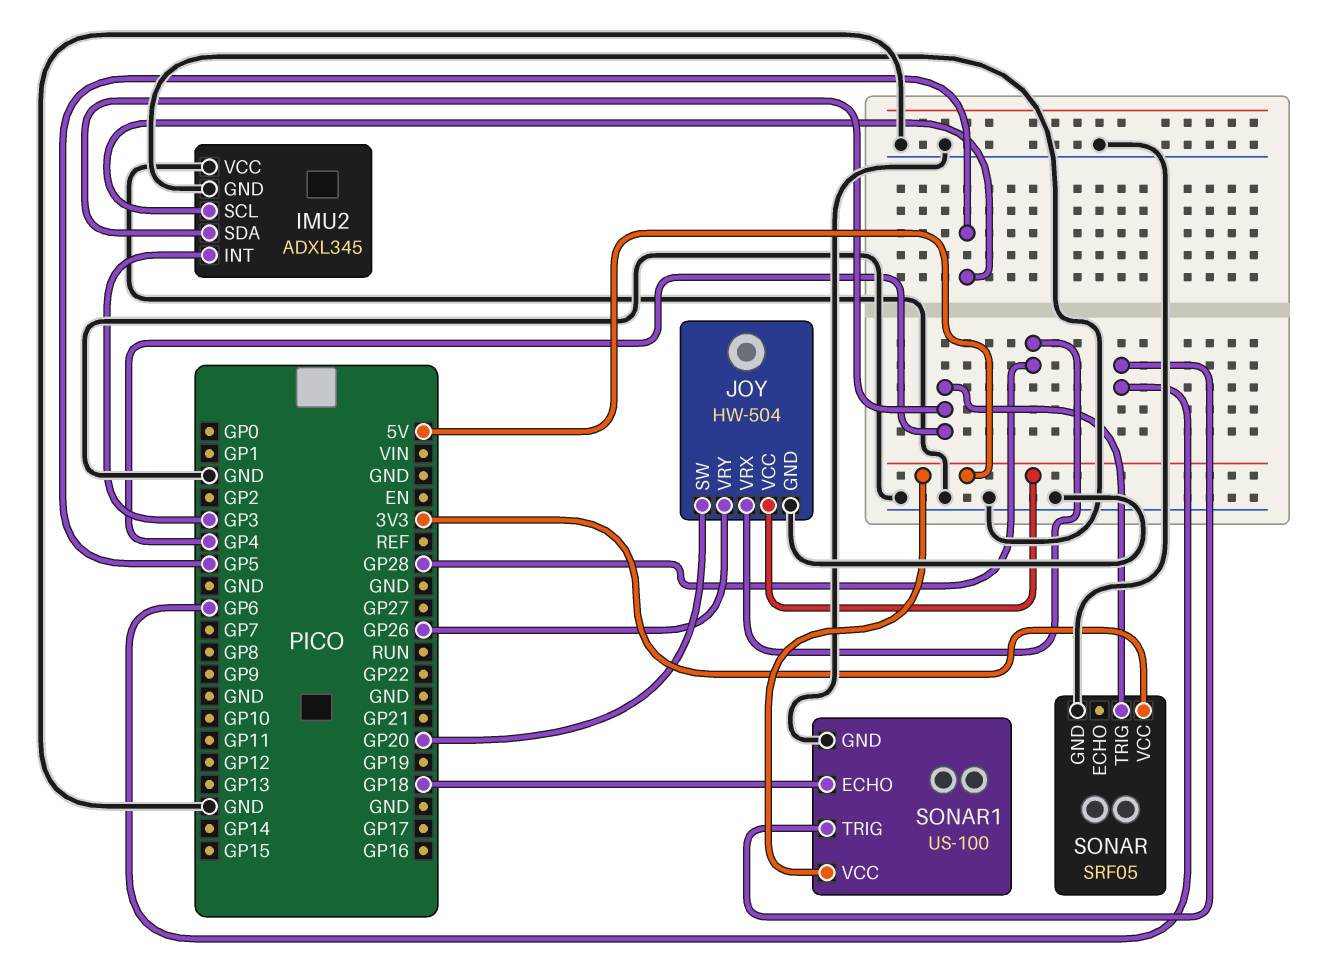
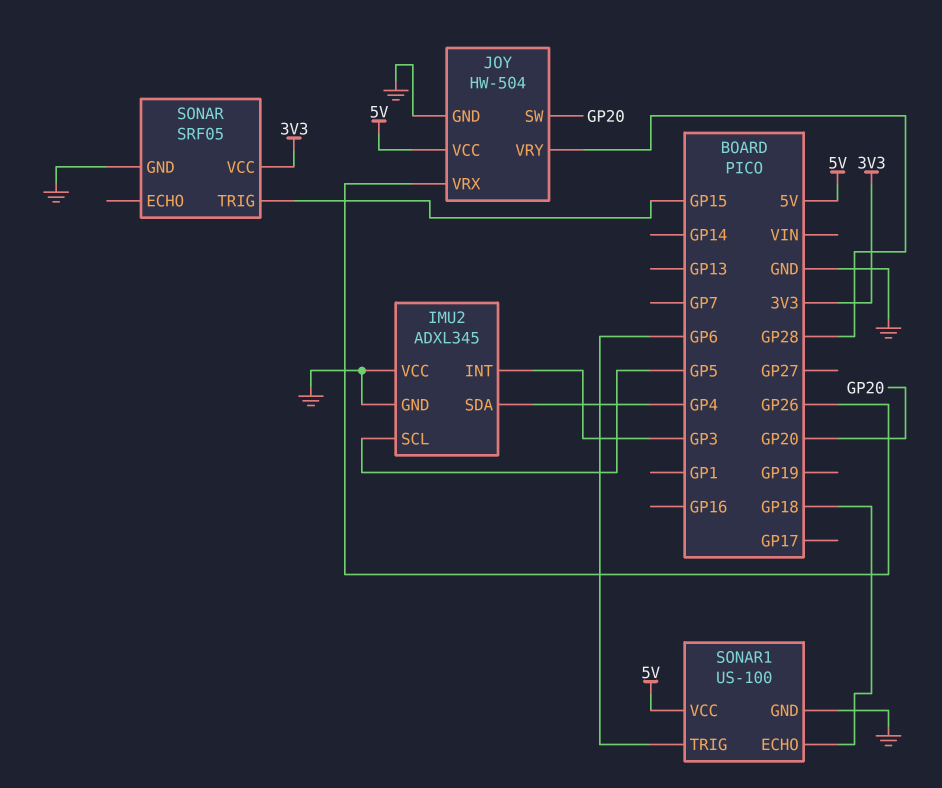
JOY pin VRX: GP28 -> GP26
JOY pin VRY: GP26 -> GP28
SONAR pin TRIG: GP4 -> GP15

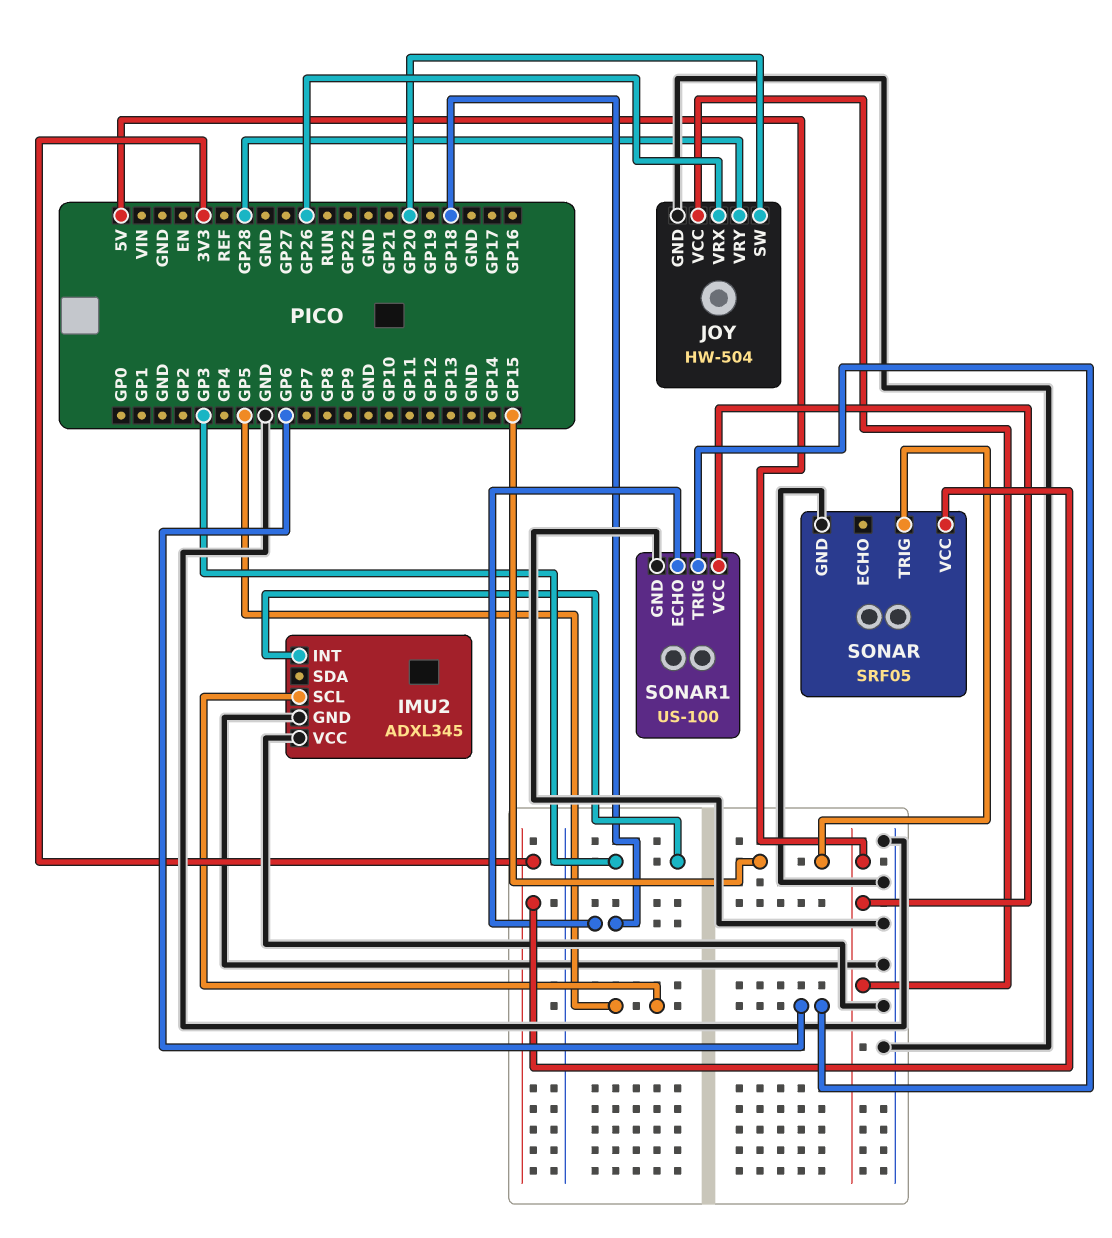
IMU2 pin SDA: GP4 -> none

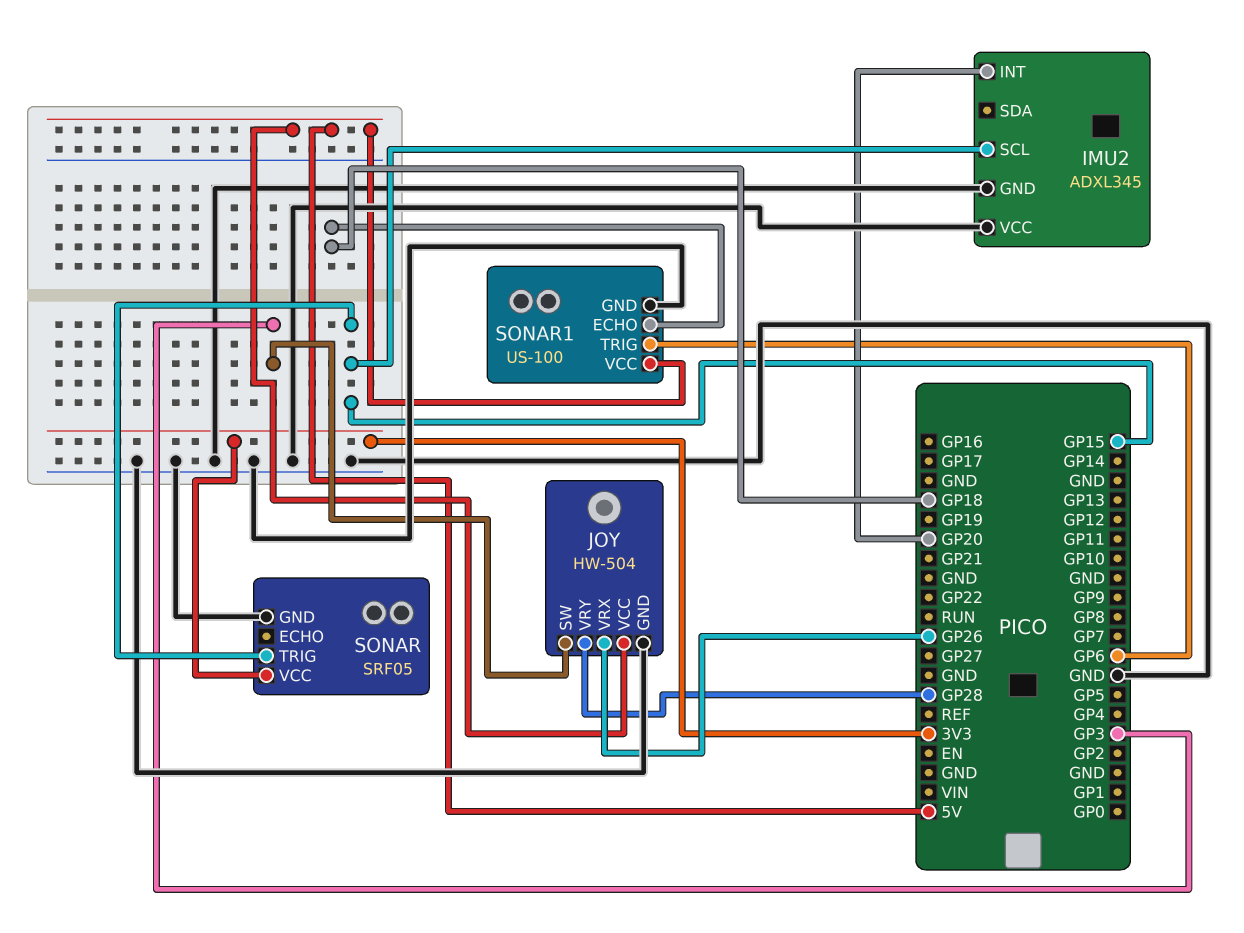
IMU2 pin INT: GP3 -> GP20
IMU2 pin SCL: GP5 -> GP15
JOY pin SW: GP20 -> GP3

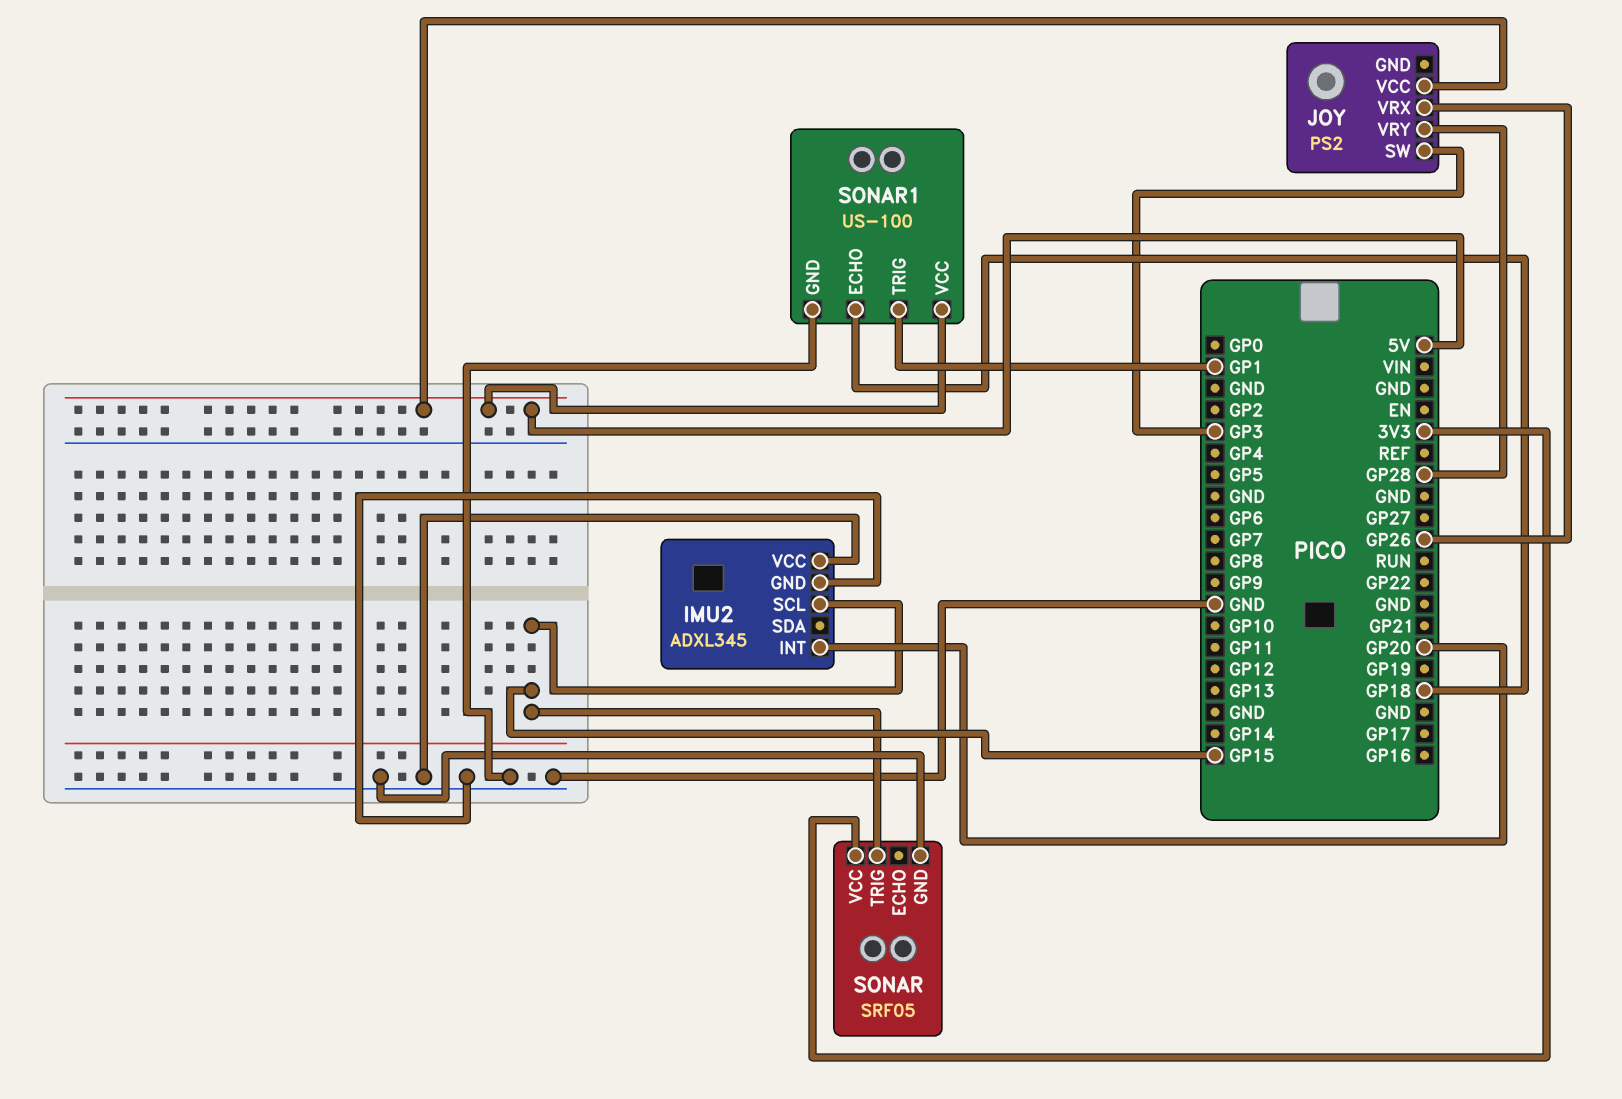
JOY: HW-504 -> PS2
JOY pin GND: GND -> none
SONAR1 pin TRIG: GP6 -> GP1

